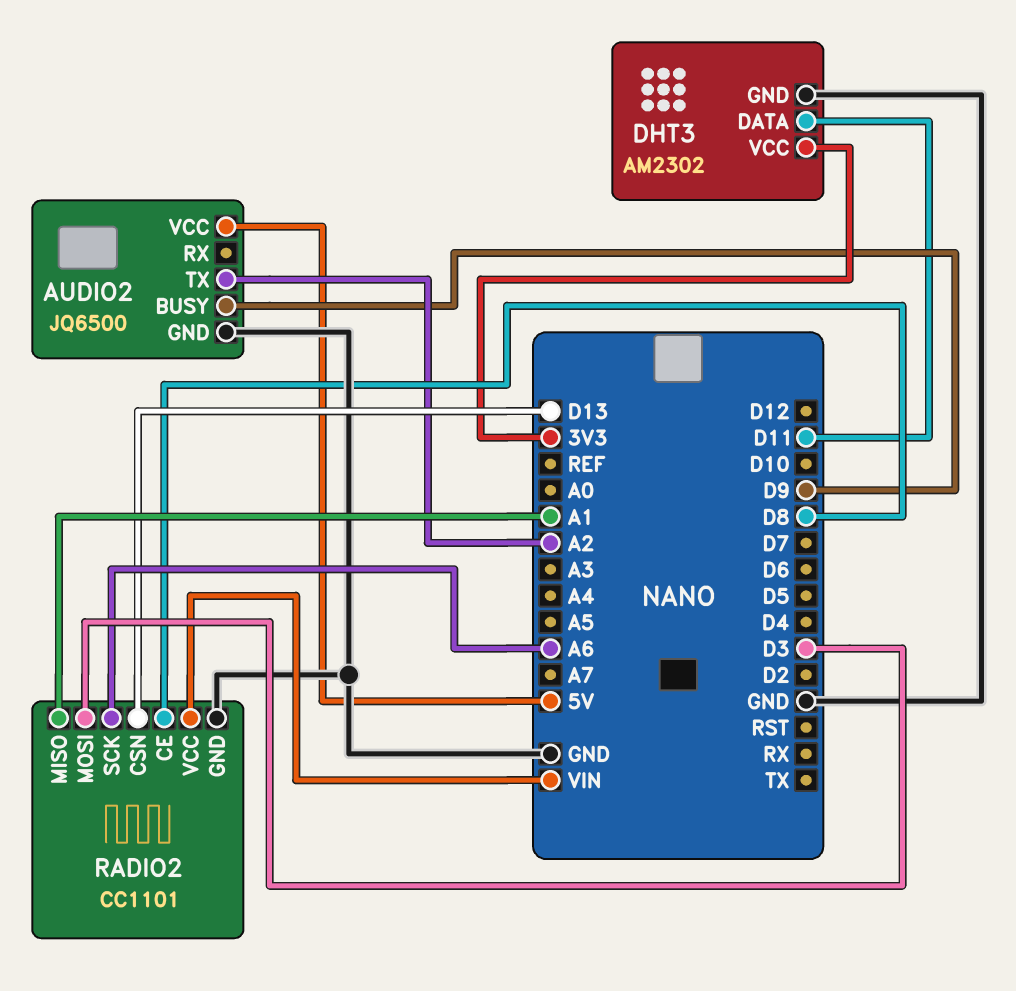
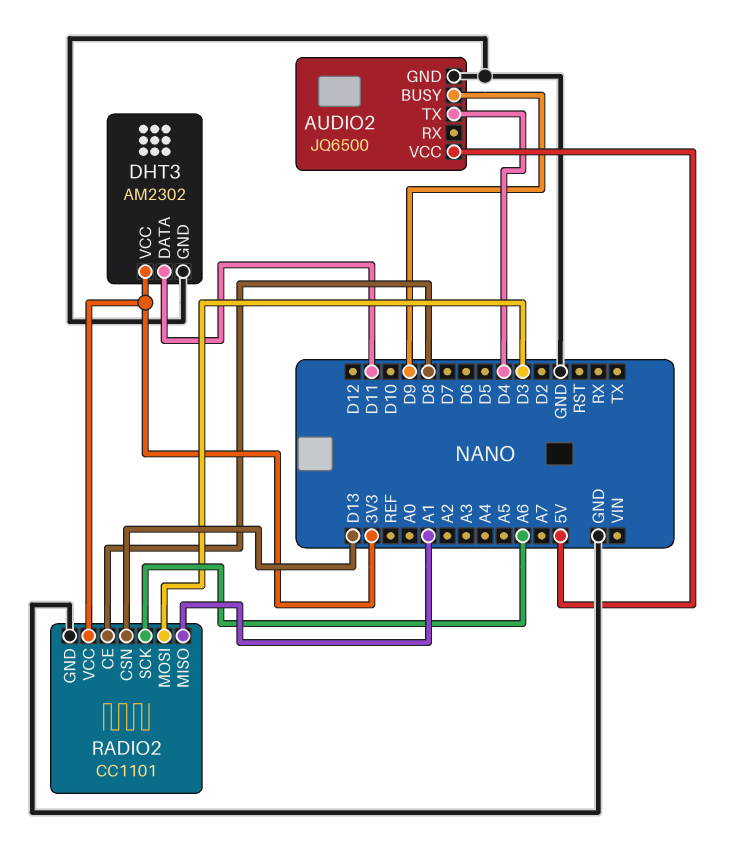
AUDIO2 pin TX: A2 -> D4
RADIO2 pin VCC: VIN -> 3V3

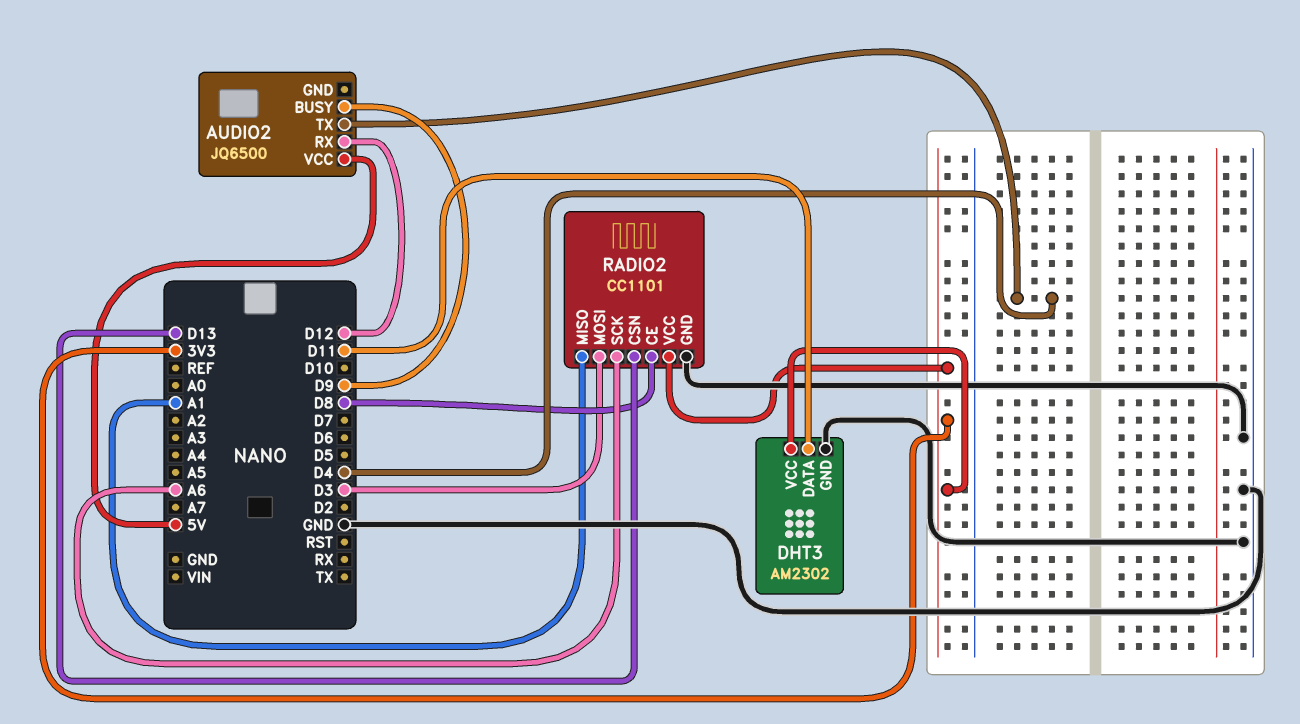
AUDIO2 pin GND: GND -> none
AUDIO2 pin RX: none -> D12

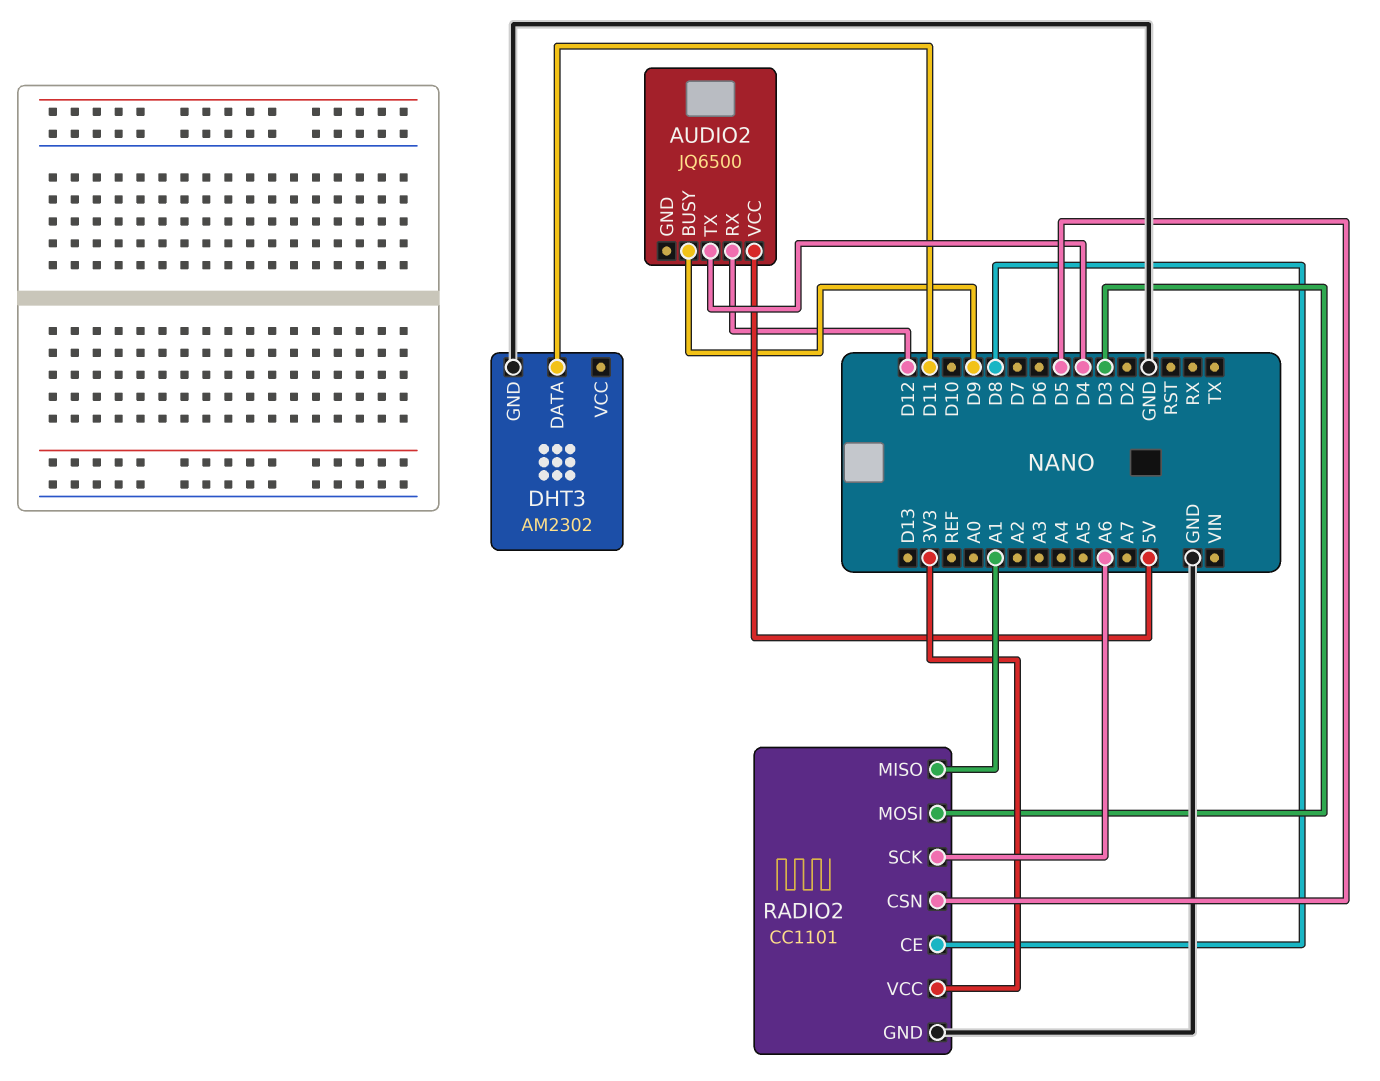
DHT3 pin VCC: 3V3 -> none
RADIO2 pin CSN: D13 -> D5

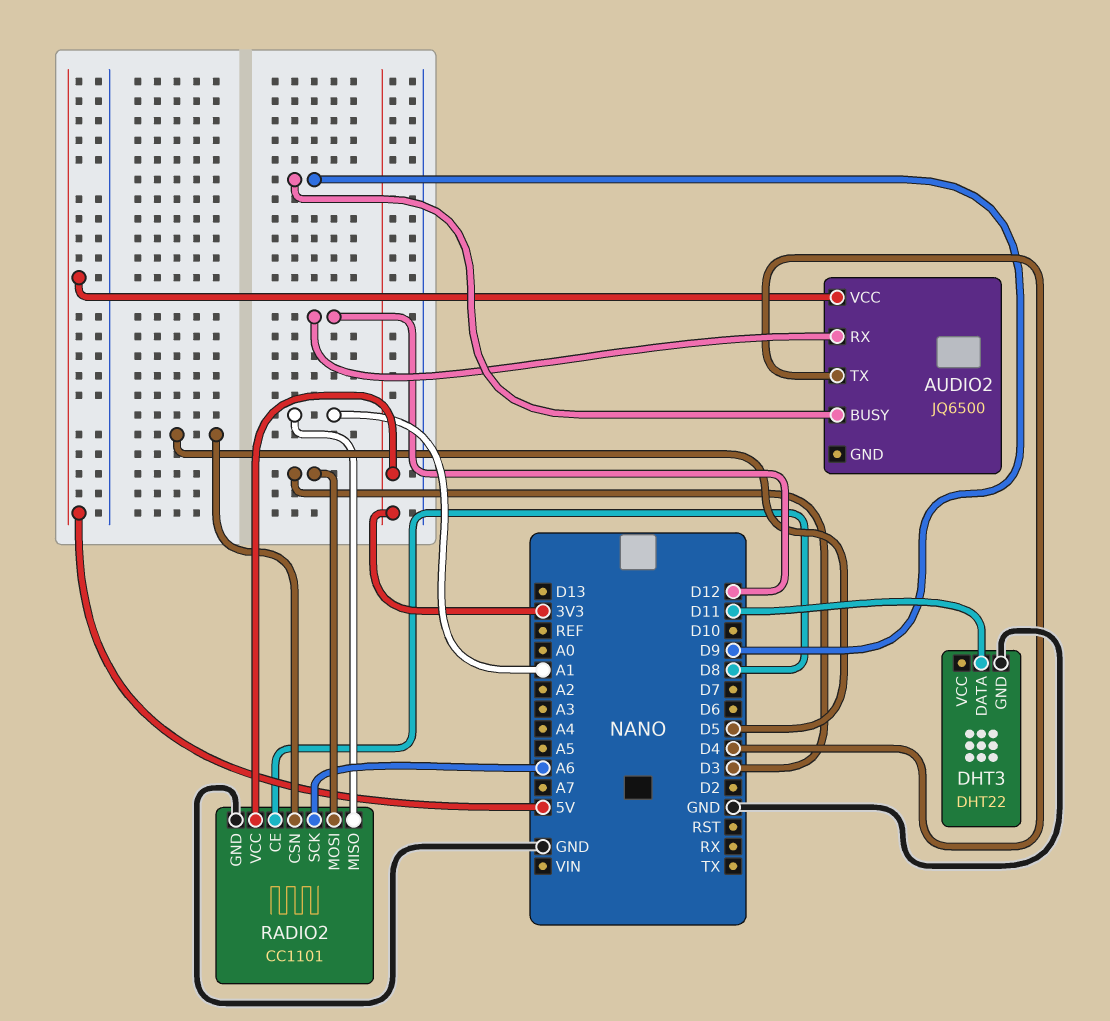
DHT3: AM2302 -> DHT22

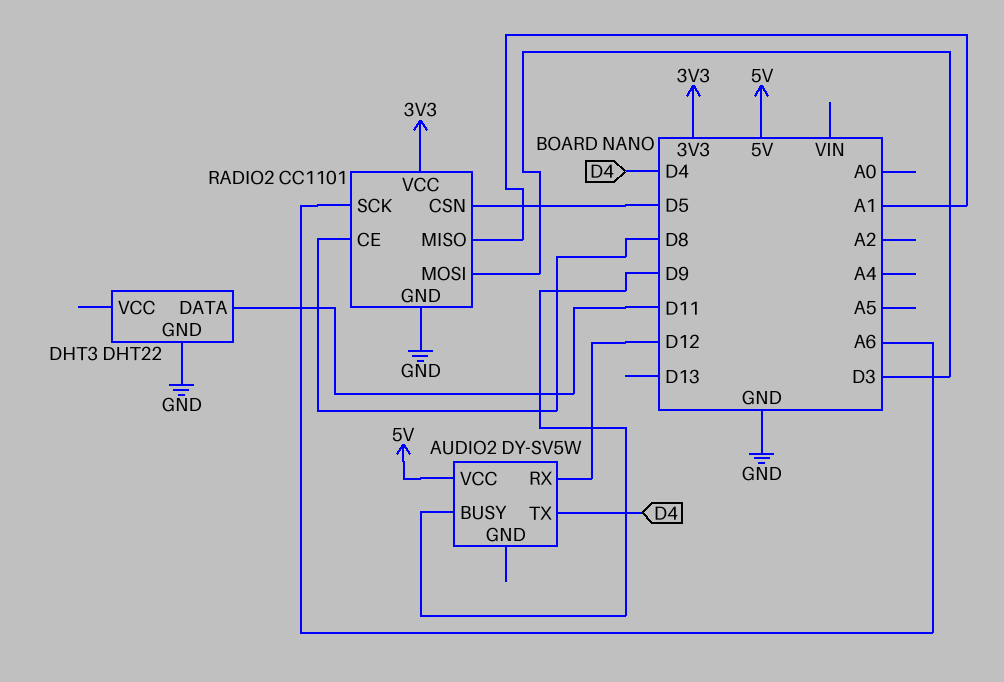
AUDIO2: JQ6500 -> DY-SV5W

